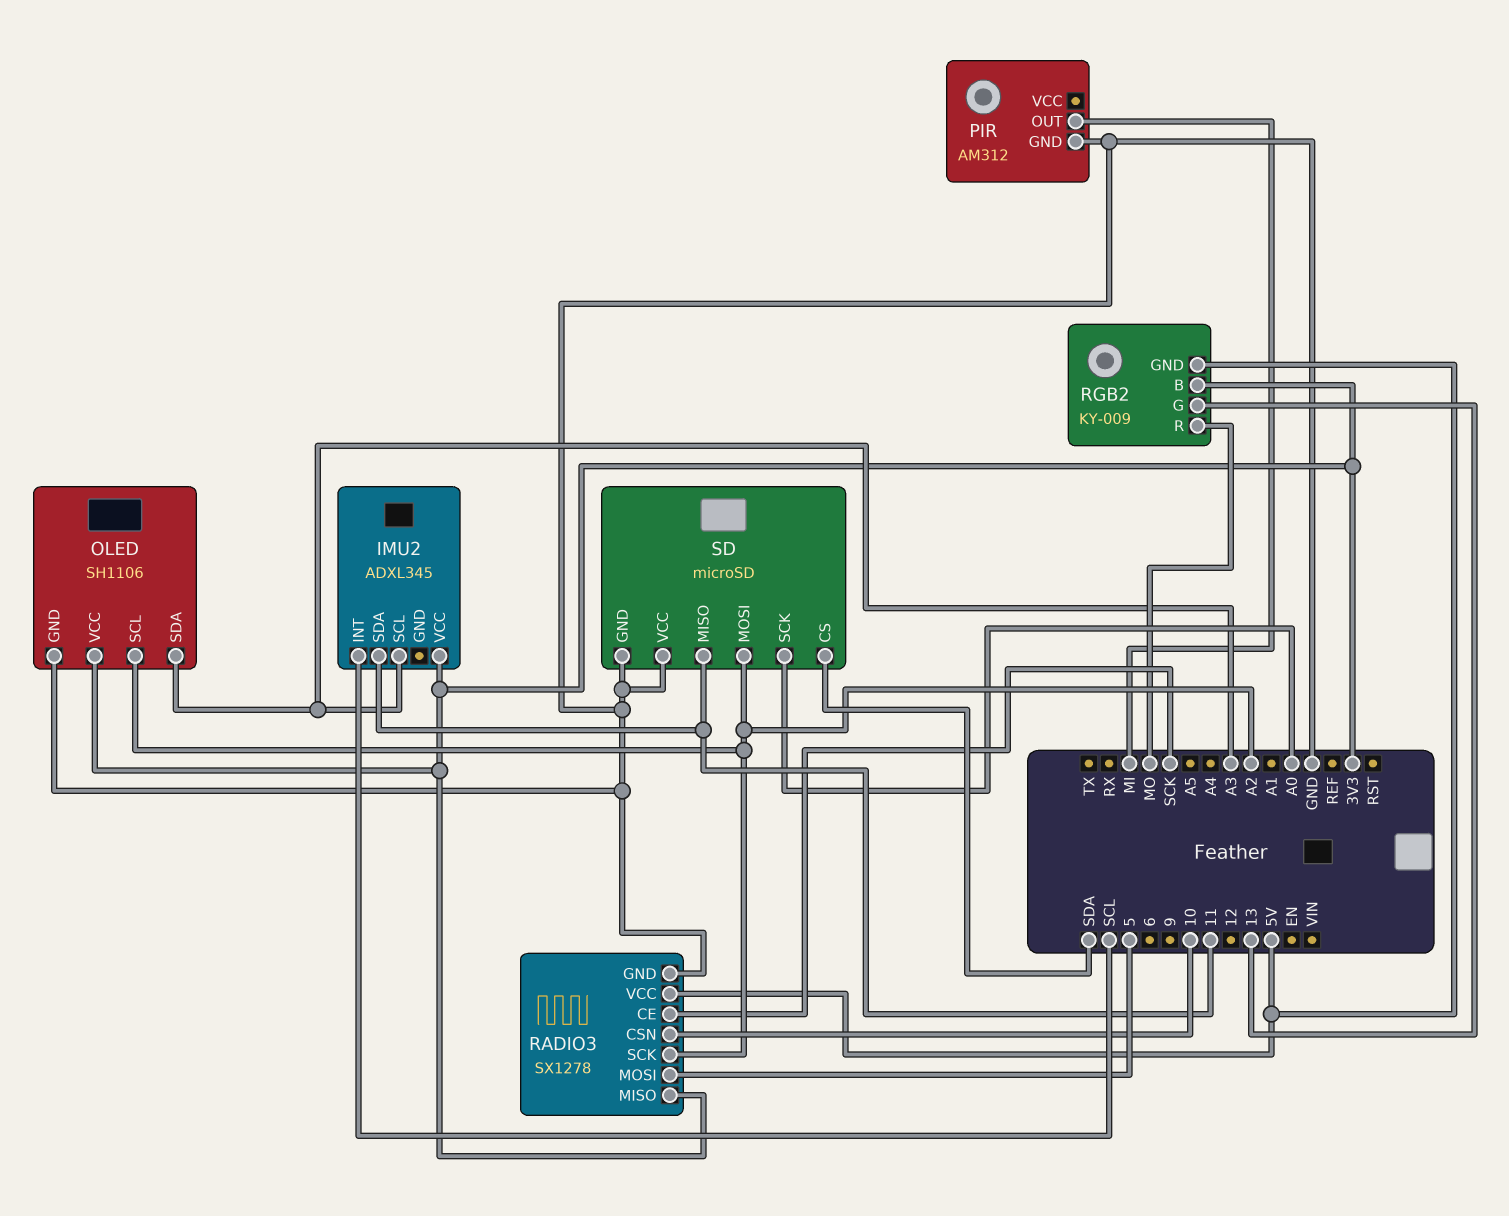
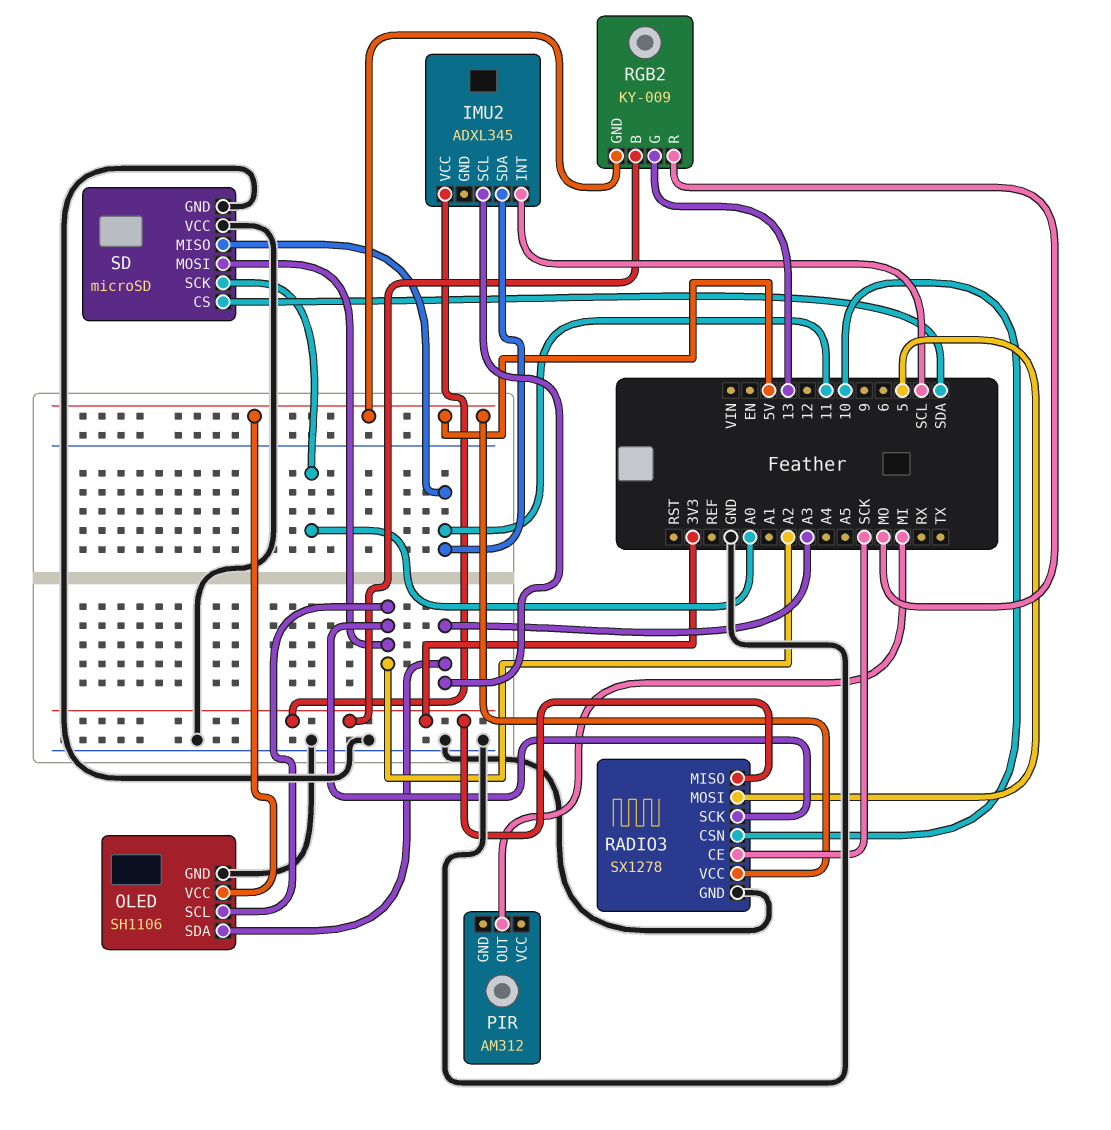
OLED pin VCC: 3V3 -> 5V
PIR pin GND: GND -> none

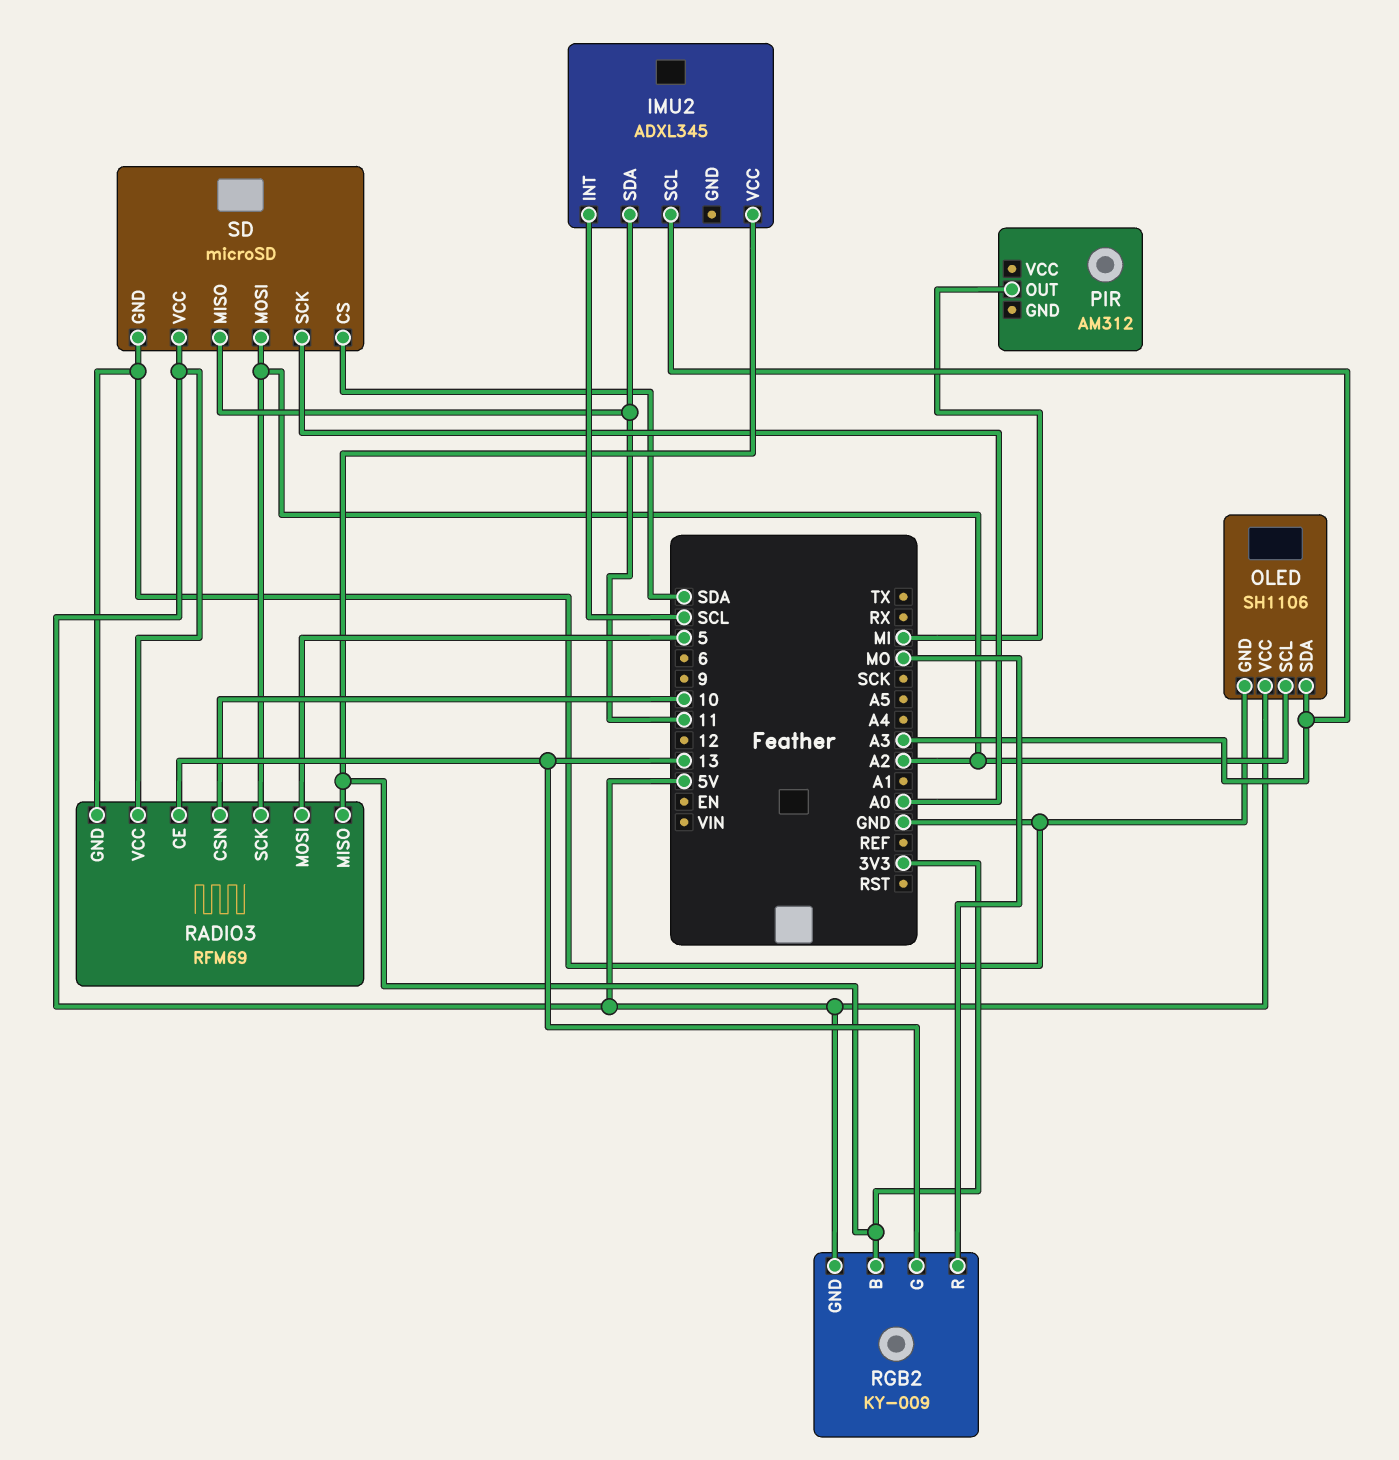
RADIO3: SX1278 -> RFM69
RADIO3 pin CE: SCK -> 13
SD pin VCC: GND -> 5V

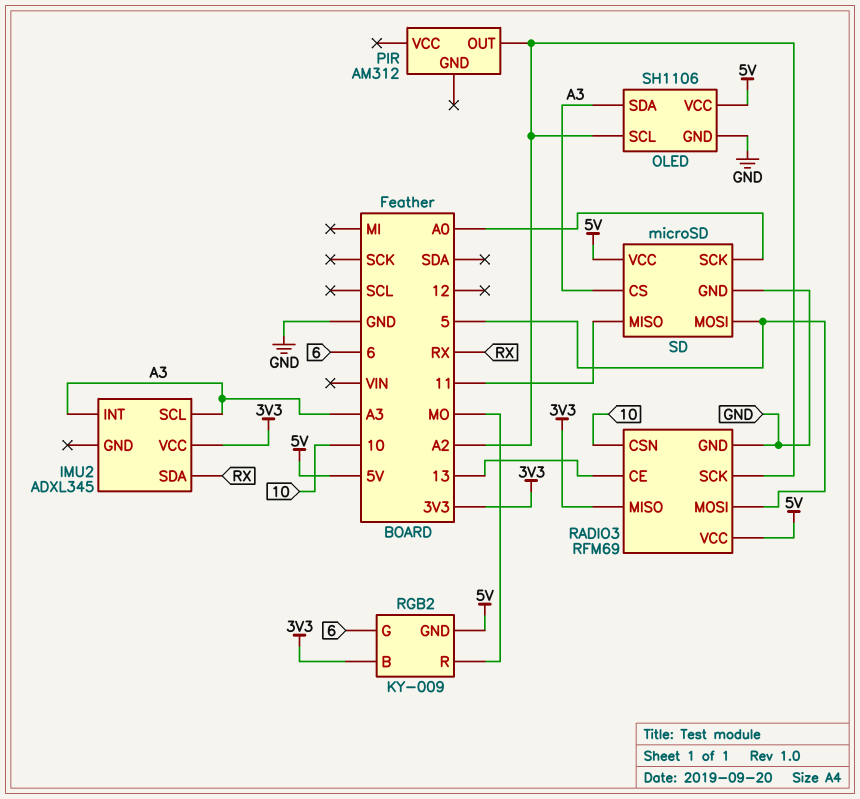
IMU2 pin INT: SCL -> A3
IMU2 pin SDA: 11 -> RX
PIR pin OUT: MI -> A2
RGB2 pin G: 13 -> 6
SD pin CS: SDA -> A3
SD pin MOSI: A2 -> 5

